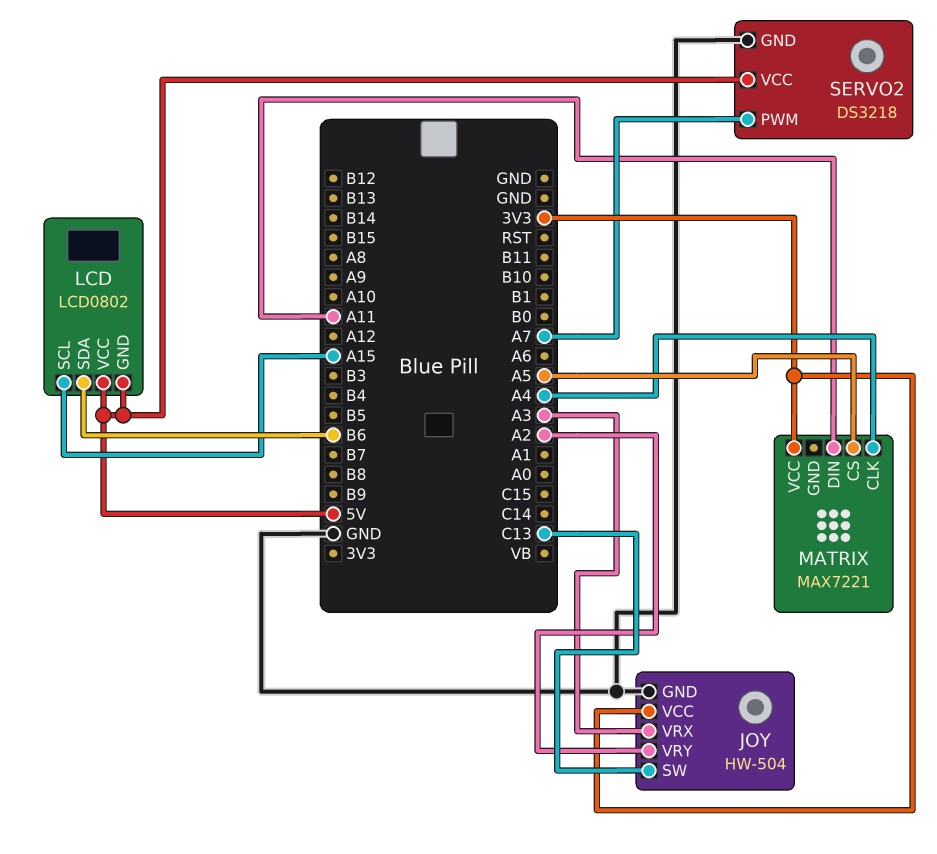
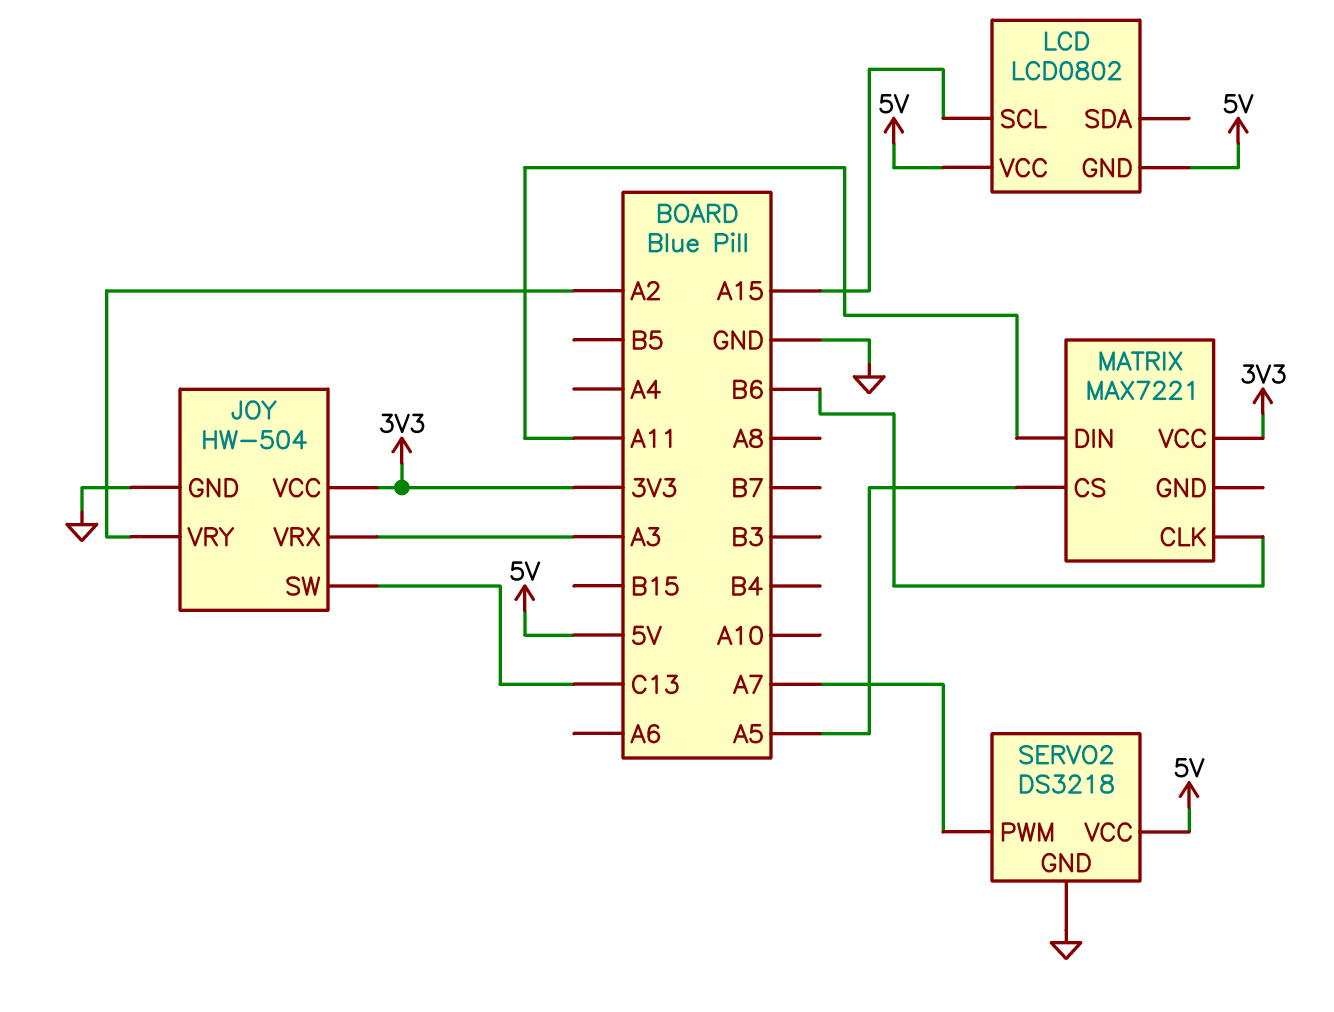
LCD pin SDA: B6 -> none
MATRIX pin CLK: A4 -> B6

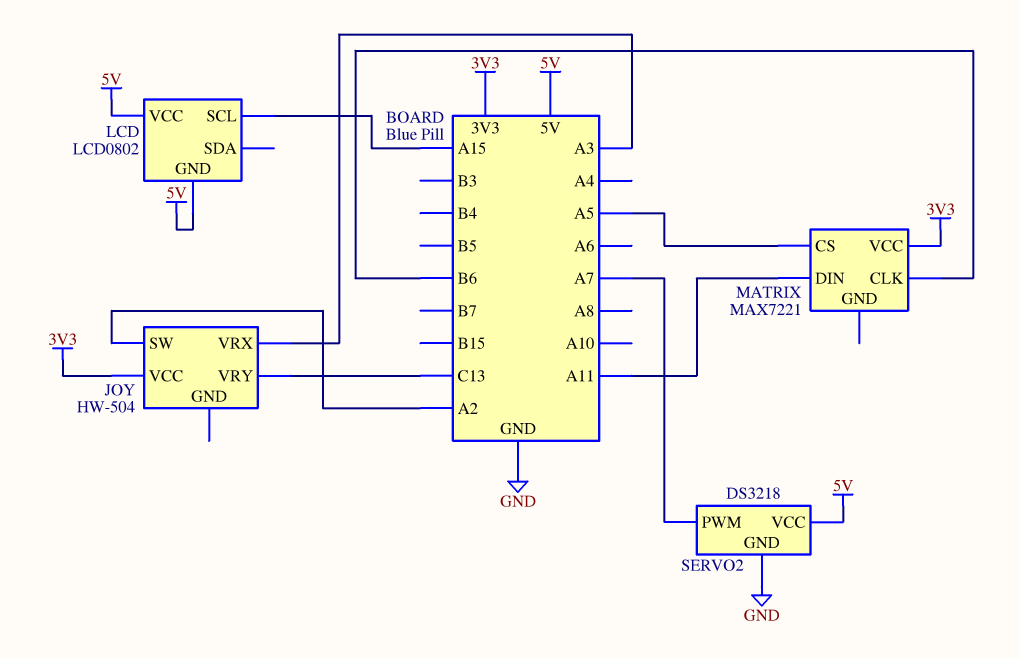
JOY pin GND: GND -> none
JOY pin SW: C13 -> A2
JOY pin VRY: A2 -> C13

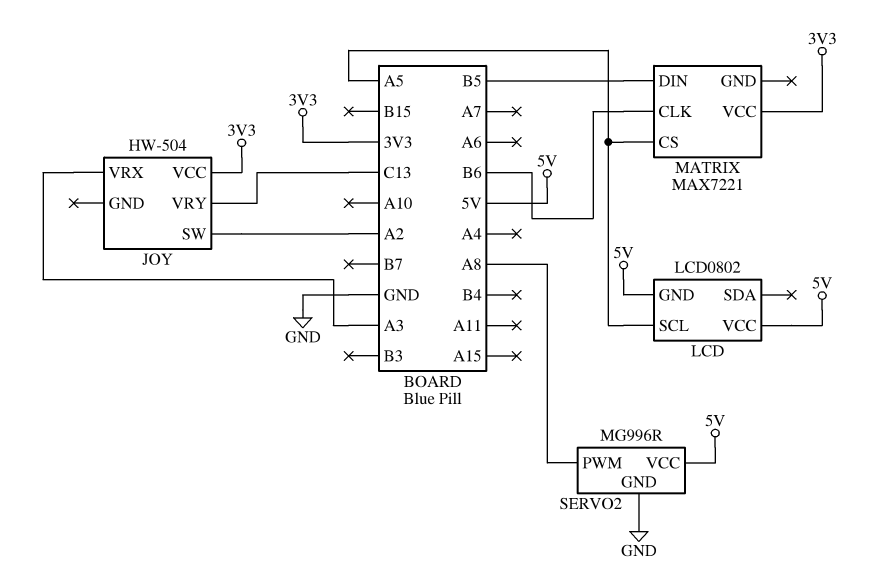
LCD pin SCL: A15 -> A5
MATRIX pin DIN: A11 -> B5
SERVO2: DS3218 -> MG996R
SERVO2 pin PWM: A7 -> A8

